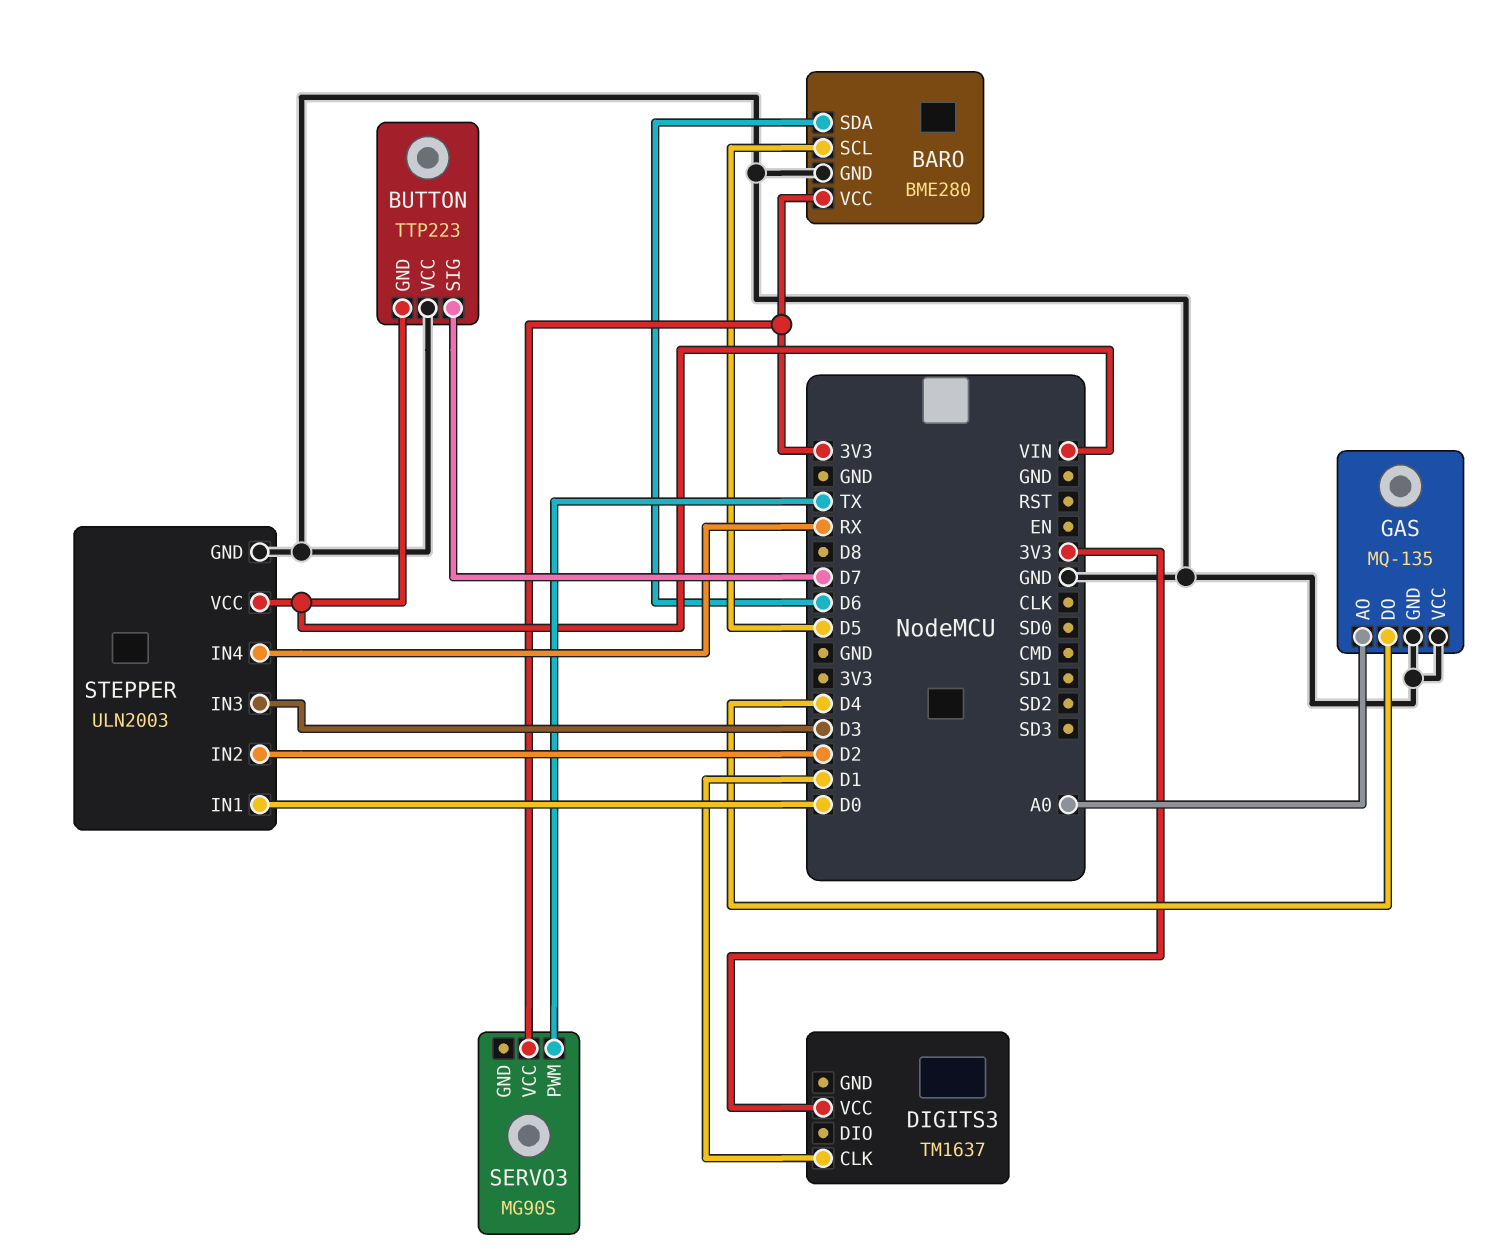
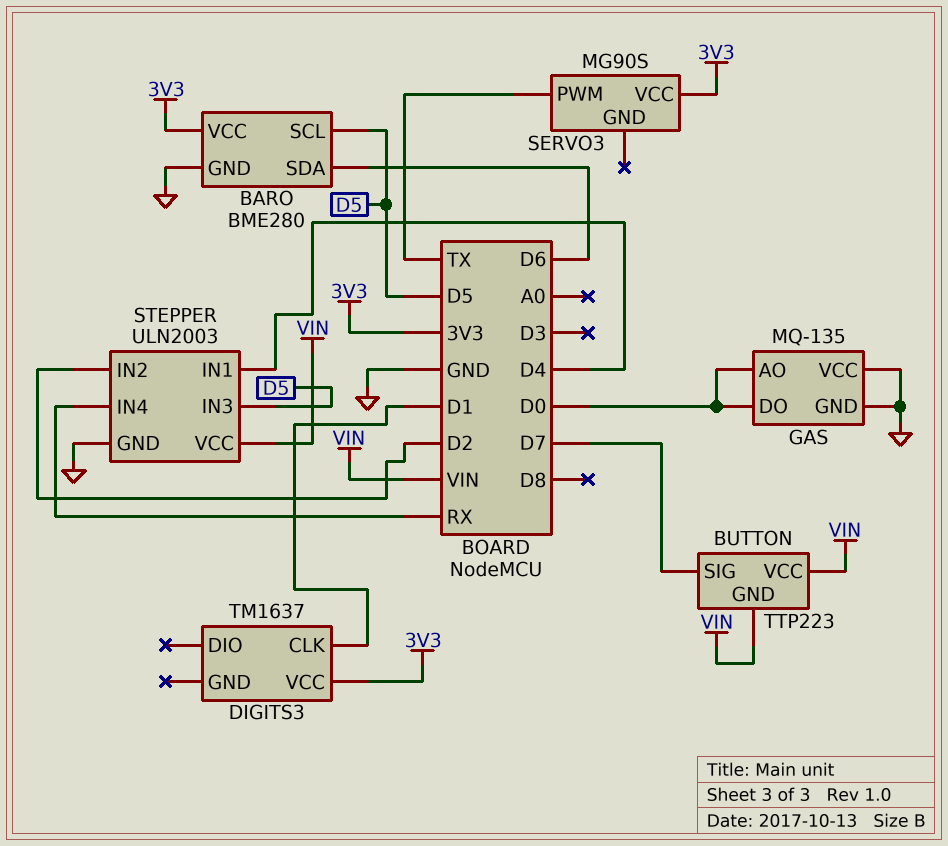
BUTTON pin VCC: GND -> VIN
GAS pin AO: A0 -> D0
GAS pin DO: D4 -> D0
STEPPER pin IN1: D0 -> D4
STEPPER pin IN3: D3 -> D5

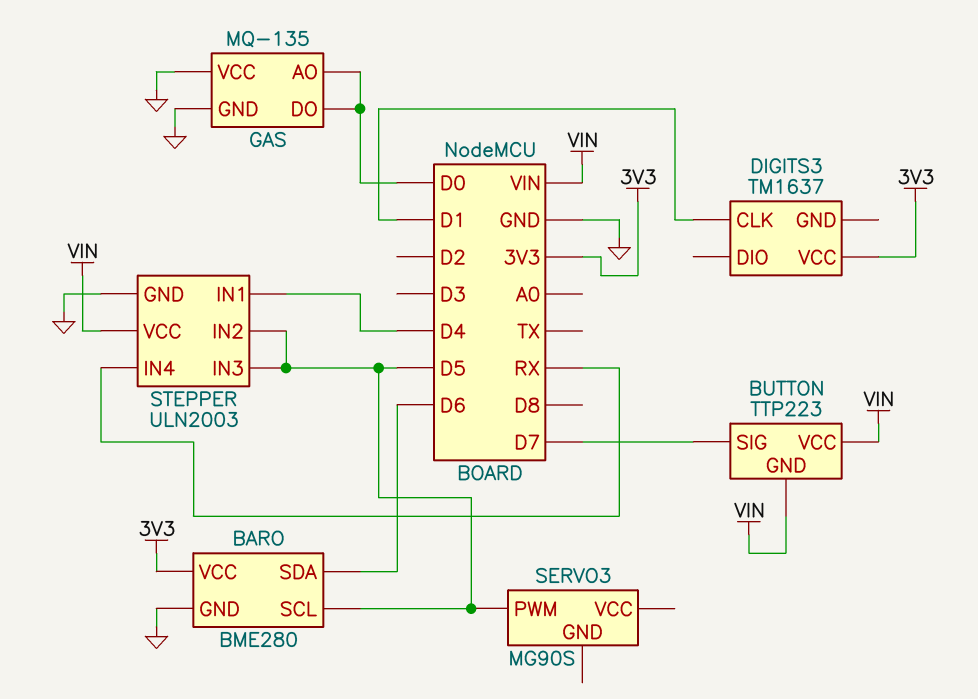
SERVO3 pin PWM: TX -> D5
SERVO3 pin VCC: 3V3 -> none
STEPPER pin IN2: D2 -> D5

